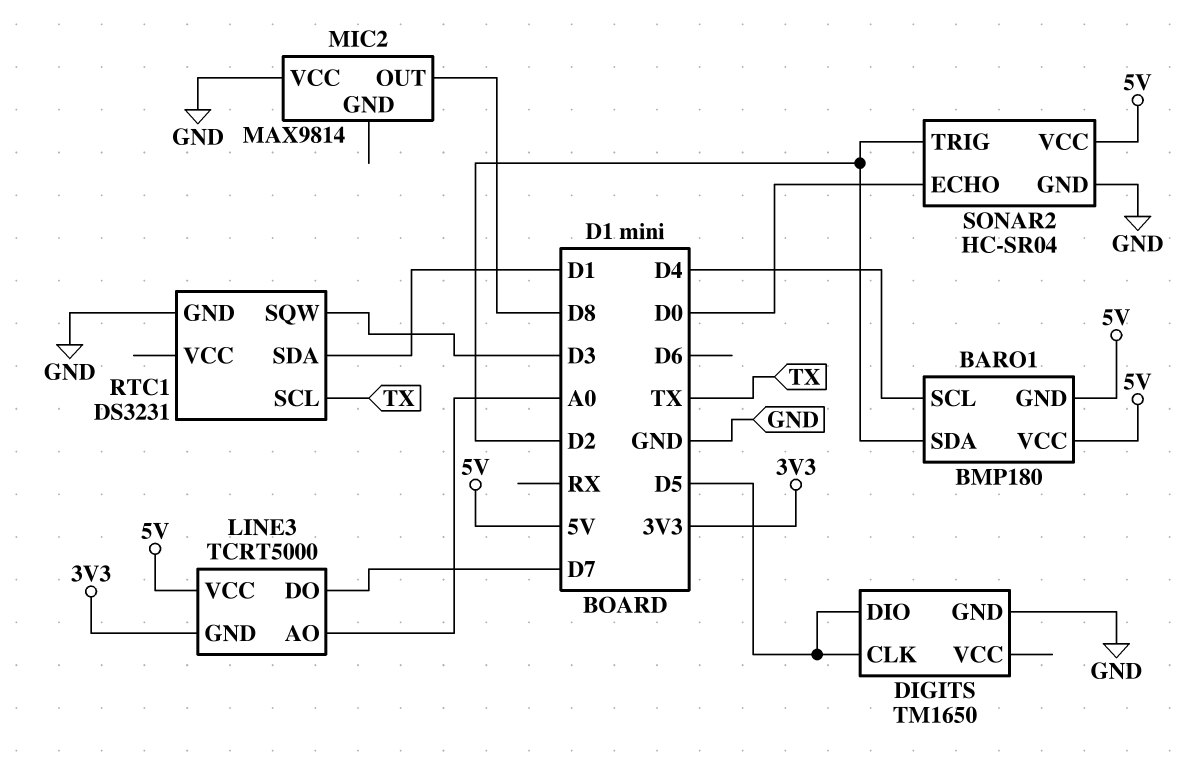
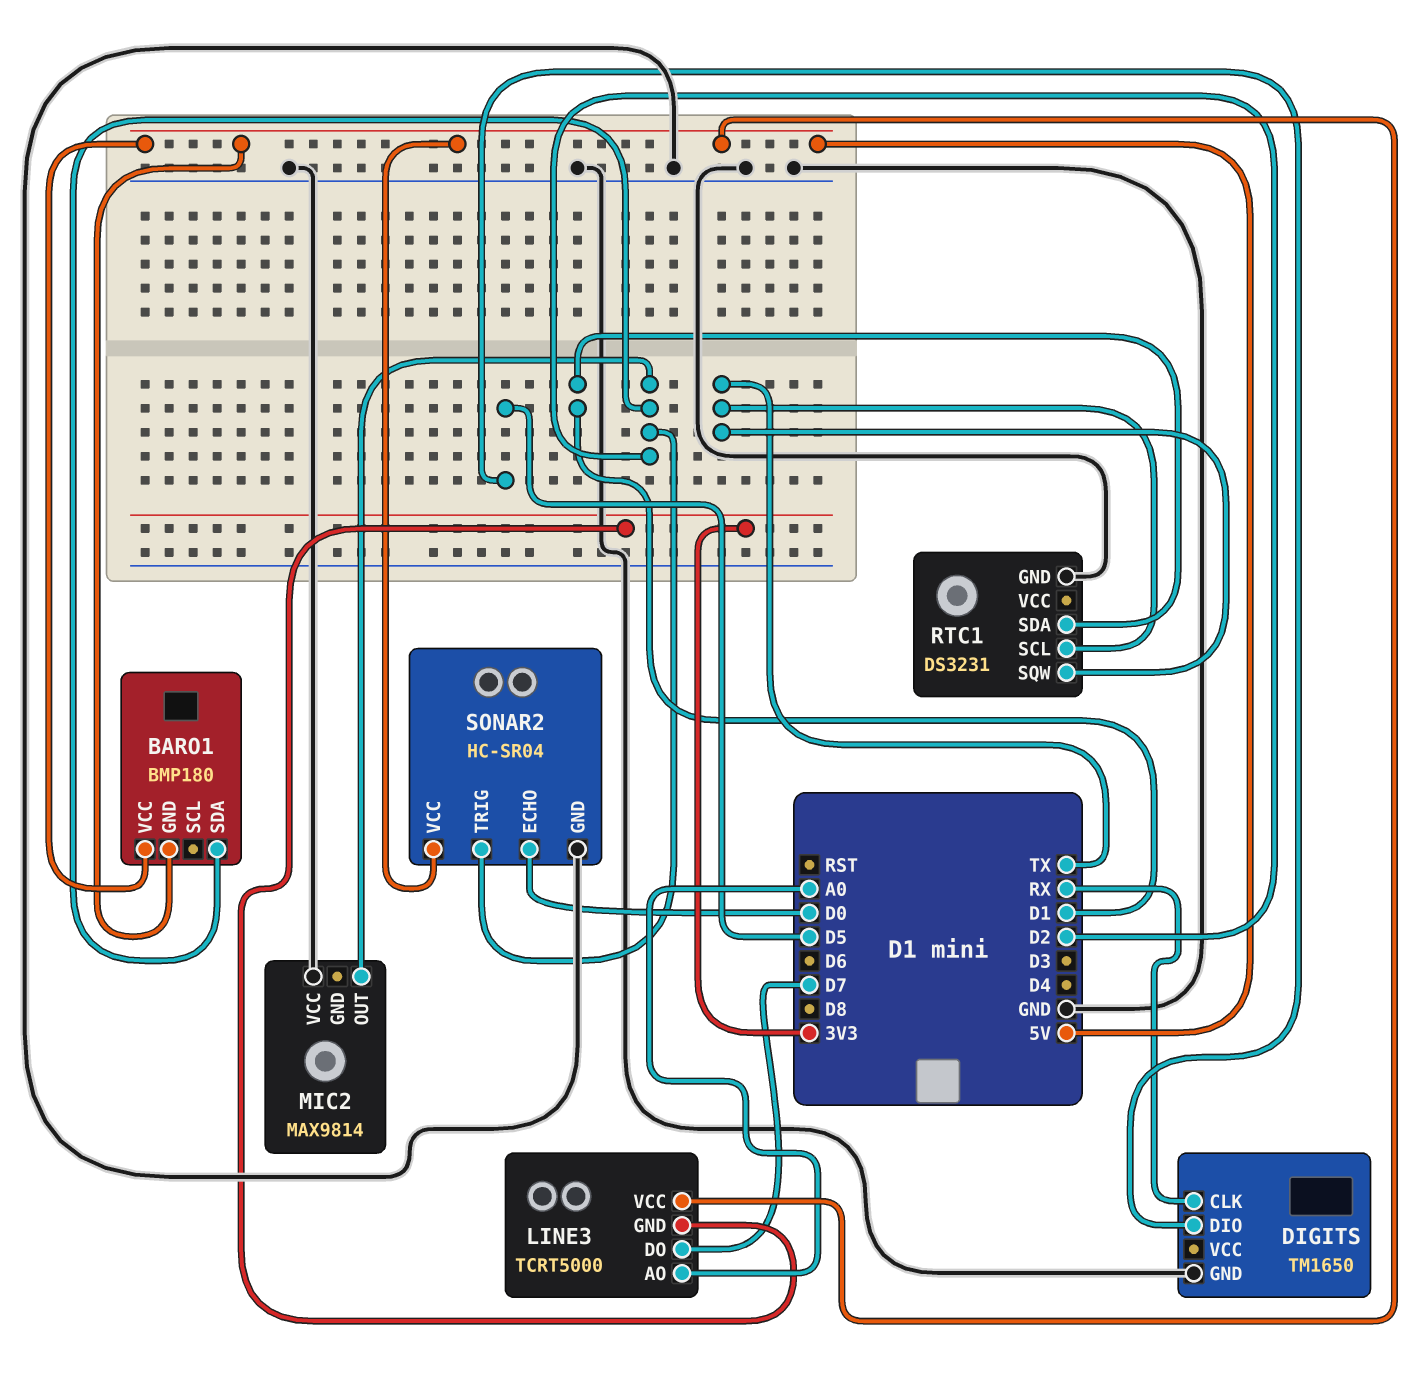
BARO1 pin SCL: D4 -> none
DIGITS pin CLK: D5 -> RX
MIC2 pin OUT: D8 -> D2
RTC1 pin SQW: D3 -> TX

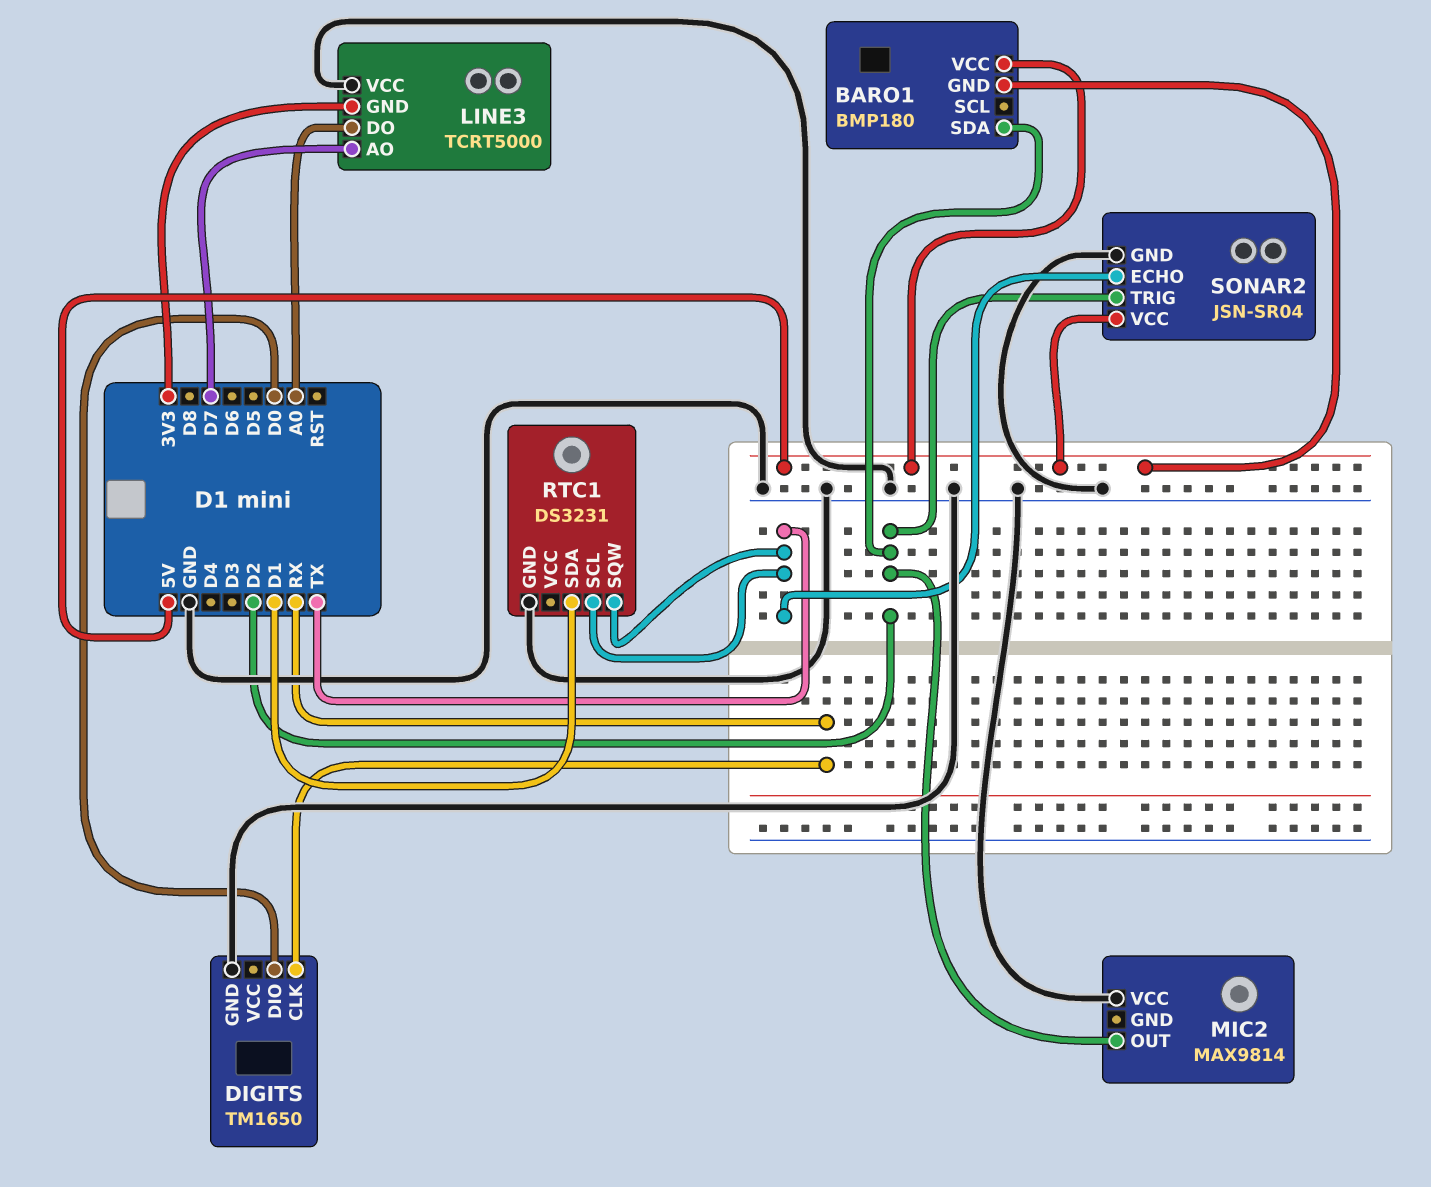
DIGITS pin DIO: D5 -> D0
LINE3 pin AO: A0 -> D7
LINE3 pin DO: D7 -> A0
LINE3 pin VCC: 5V -> GND
SONAR2: HC-SR04 -> JSN-SR04
SONAR2 pin ECHO: D0 -> TX

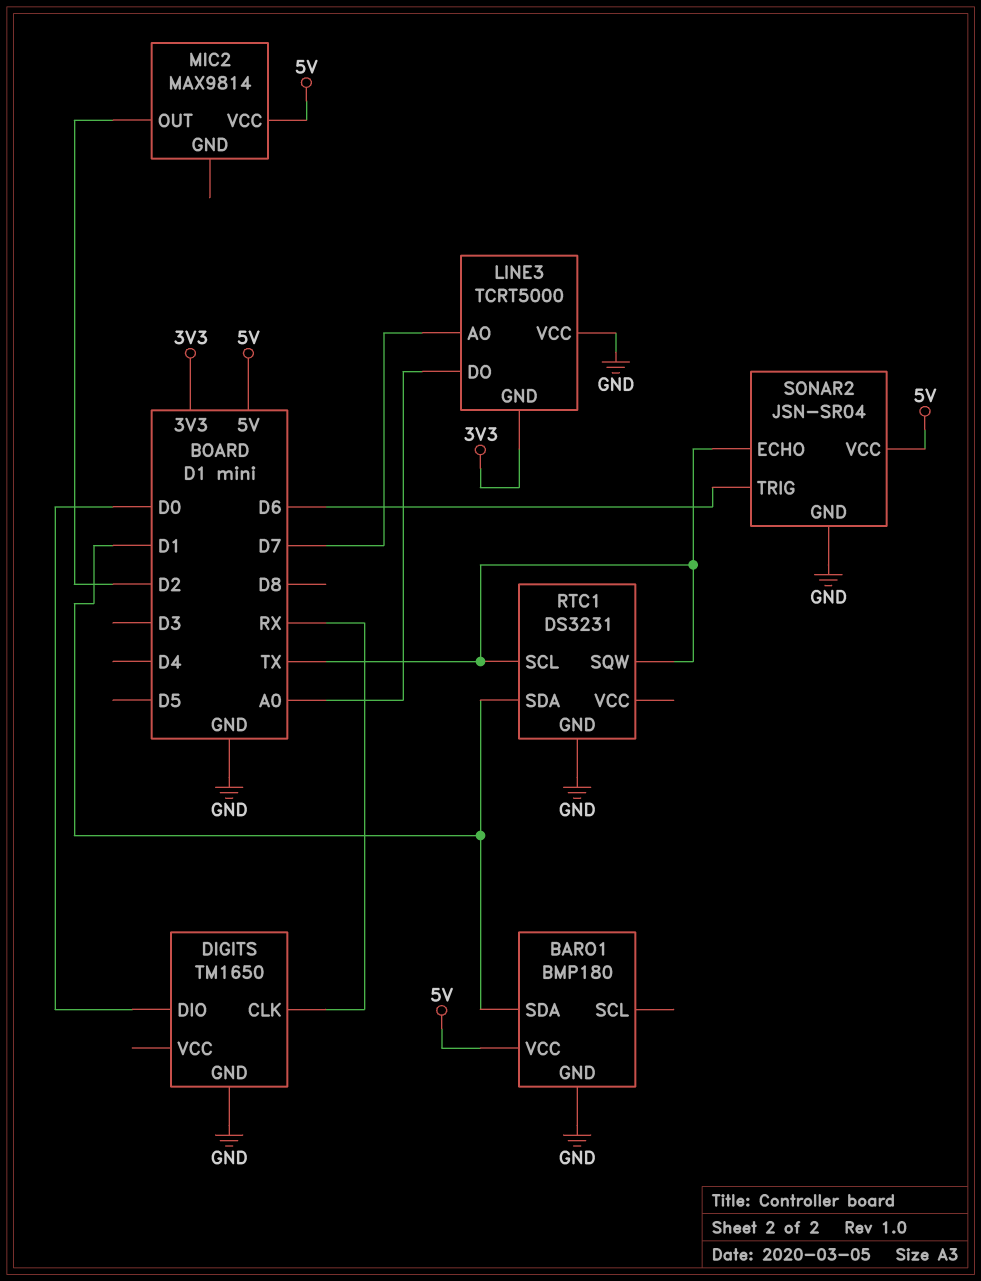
BARO1 pin GND: 5V -> GND
BARO1 pin SDA: D2 -> D1
MIC2 pin VCC: GND -> 5V
SONAR2 pin TRIG: D2 -> D6

